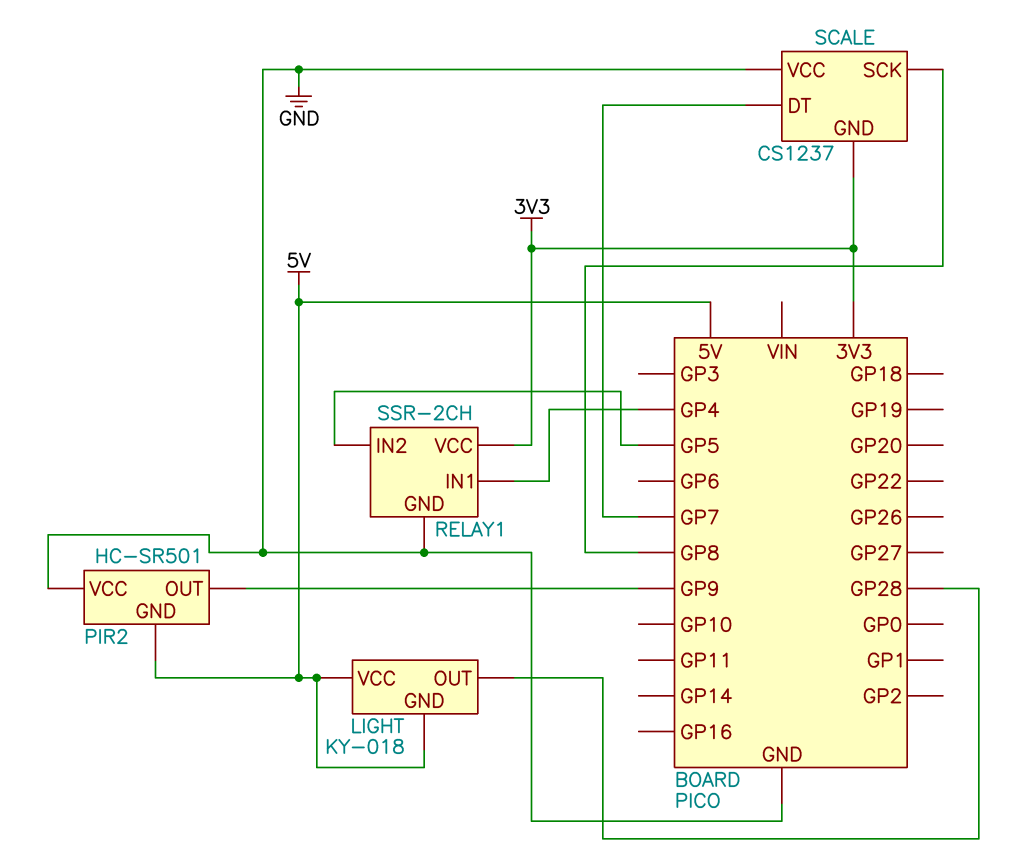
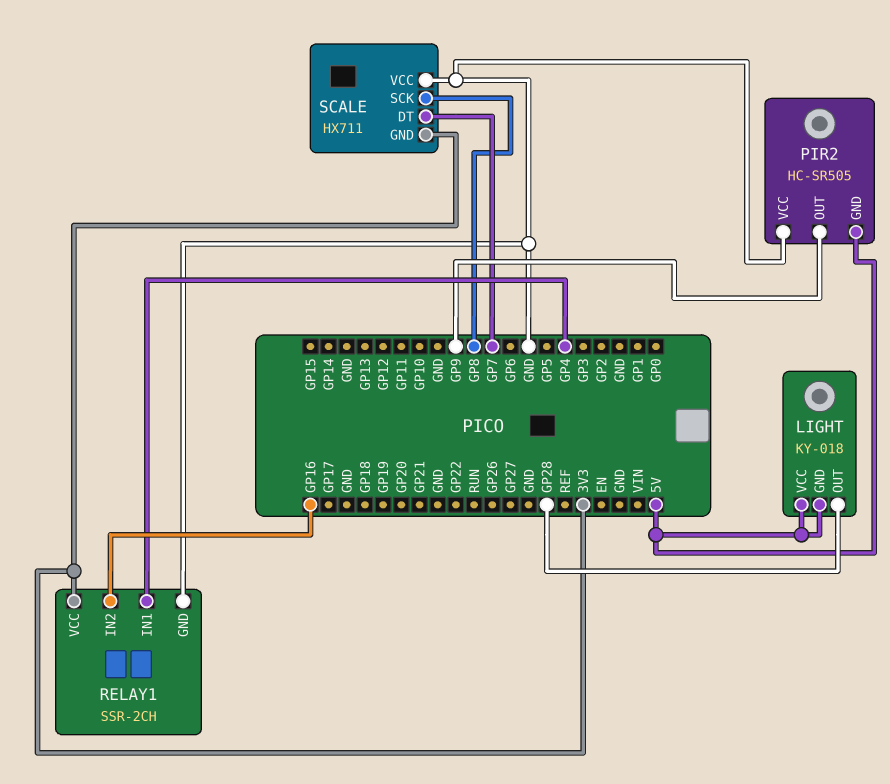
PIR2: HC-SR501 -> HC-SR505
RELAY1 pin IN2: GP5 -> GP16
SCALE: CS1237 -> HX711

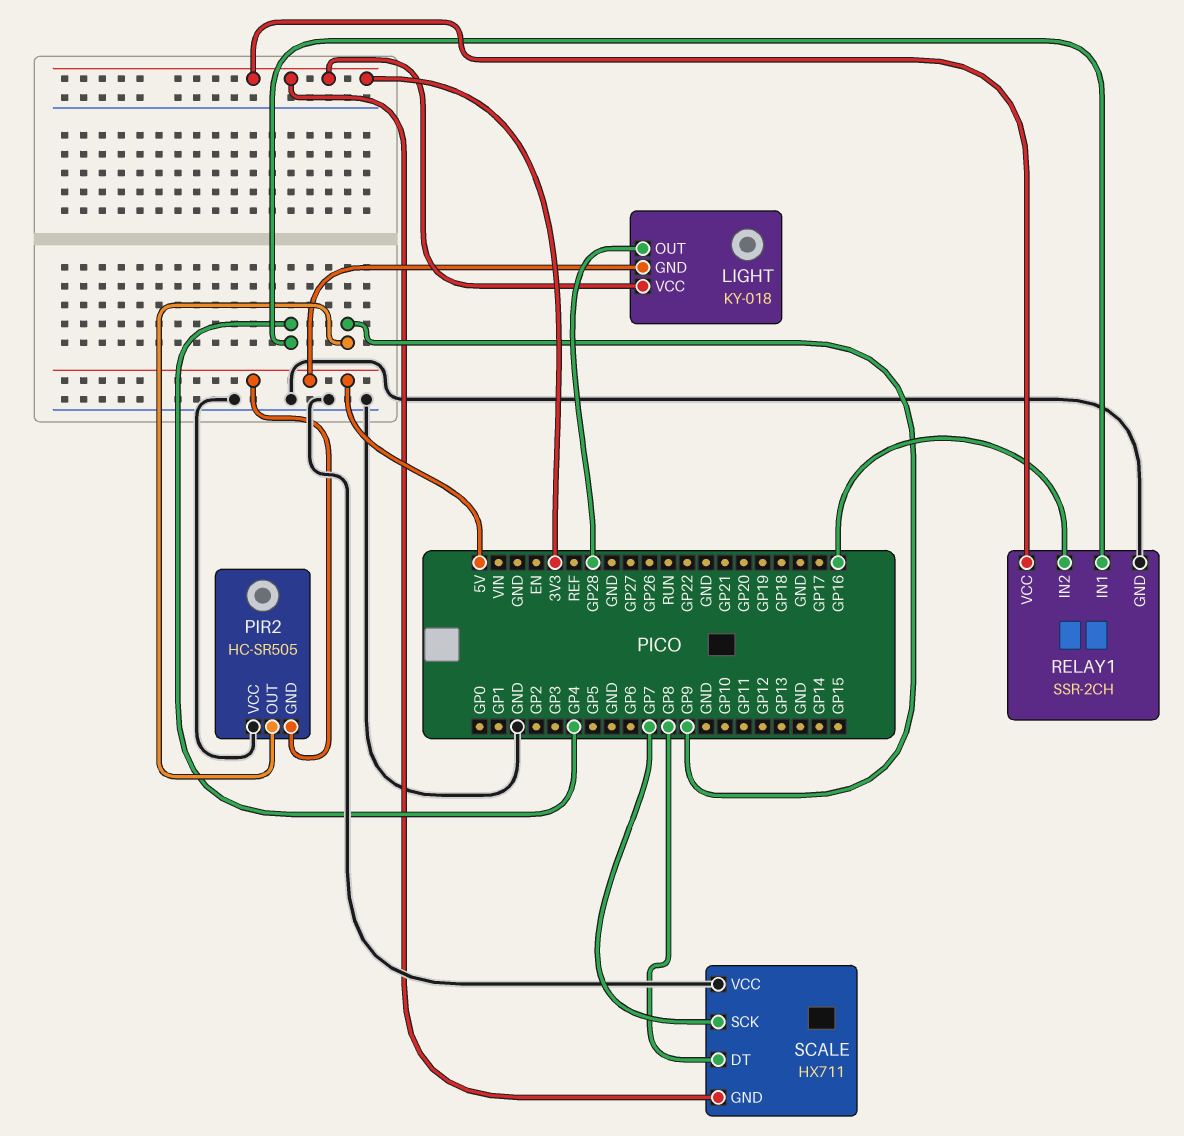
LIGHT pin VCC: 5V -> 3V3
SCALE pin DT: GP7 -> GP8
SCALE pin SCK: GP8 -> GP7

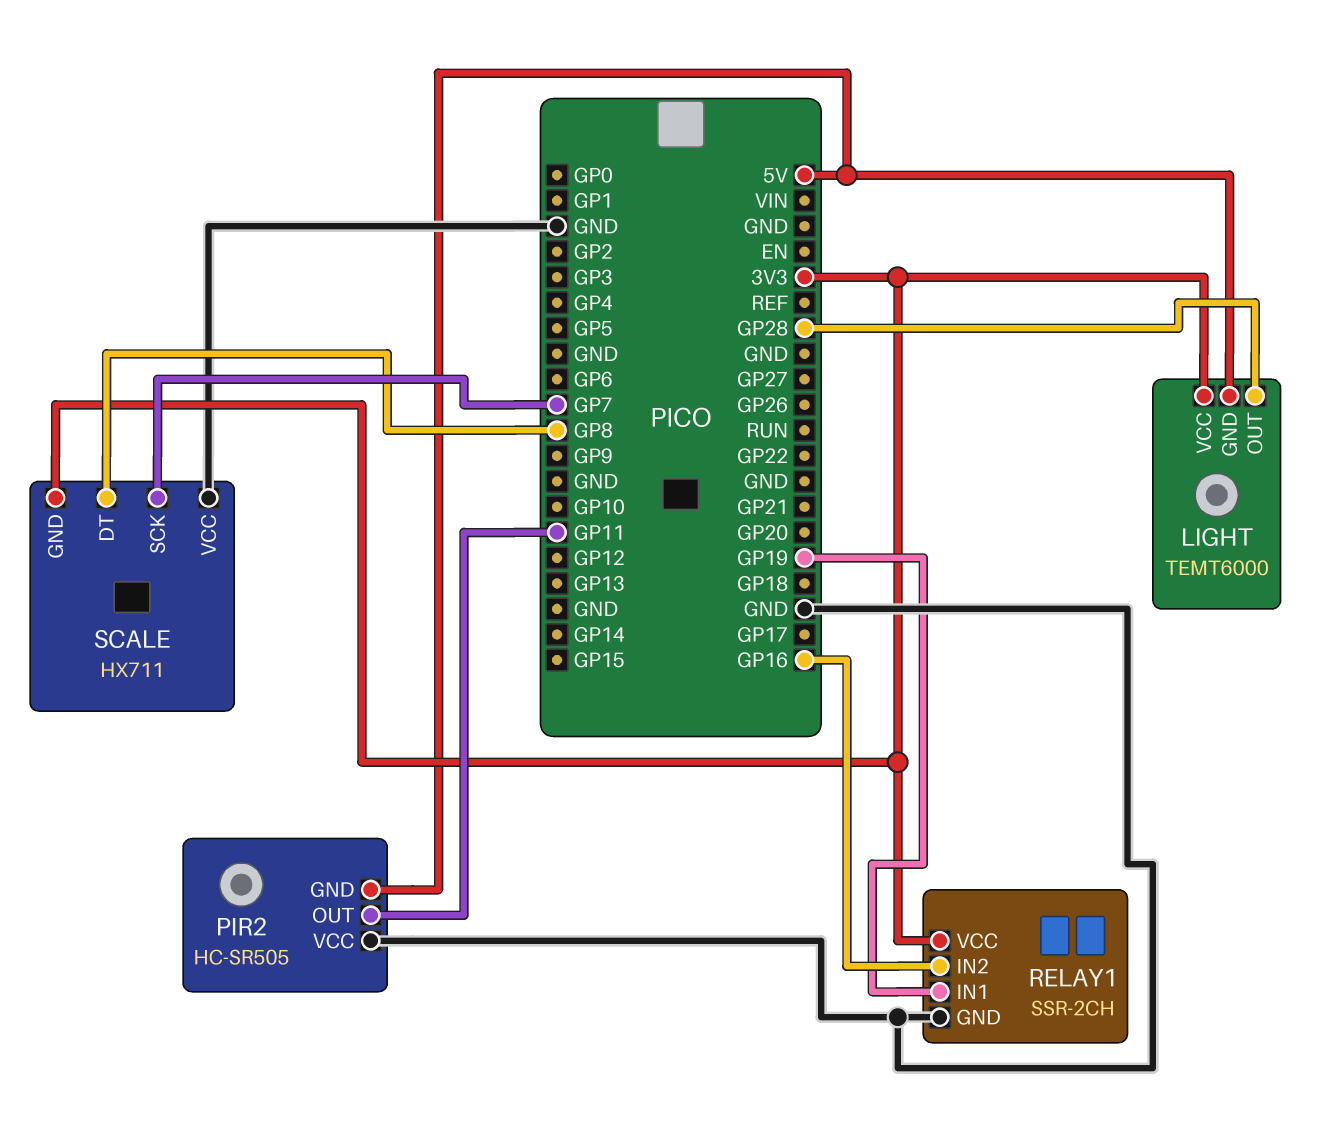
LIGHT: KY-018 -> TEMT6000
PIR2 pin OUT: GP9 -> GP11
RELAY1 pin IN1: GP4 -> GP19

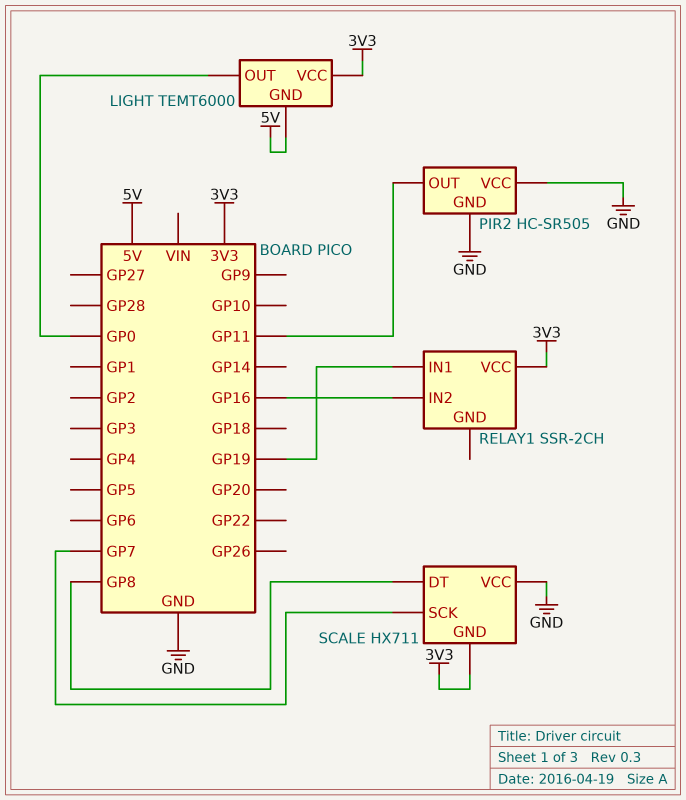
LIGHT pin OUT: GP28 -> GP0
PIR2 pin GND: 5V -> GND
RELAY1 pin GND: GND -> none

